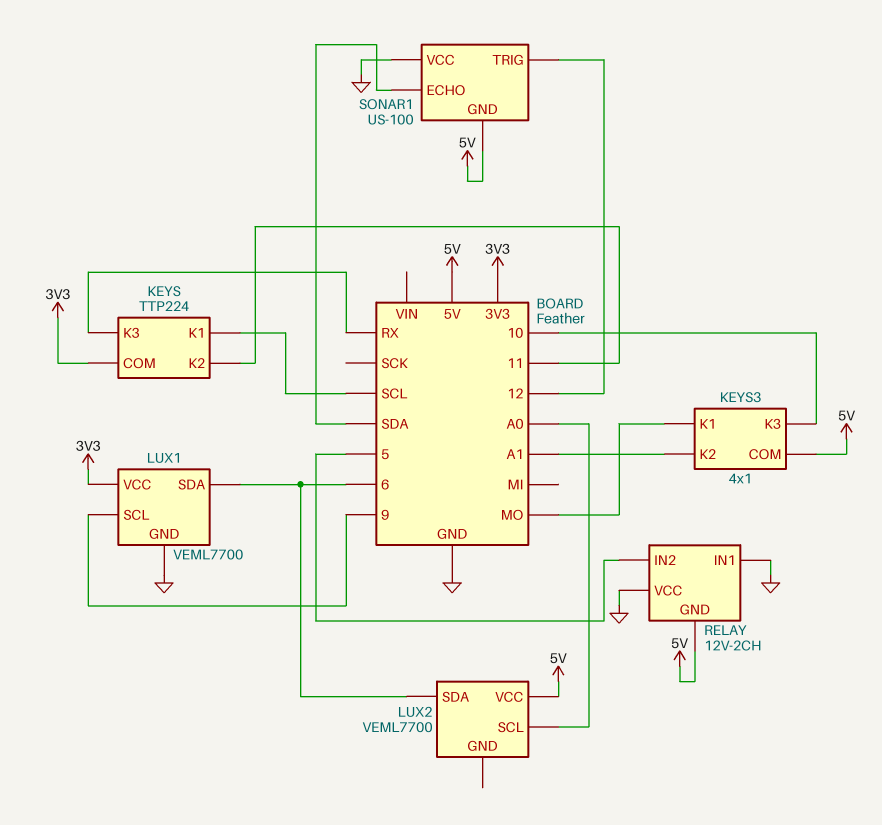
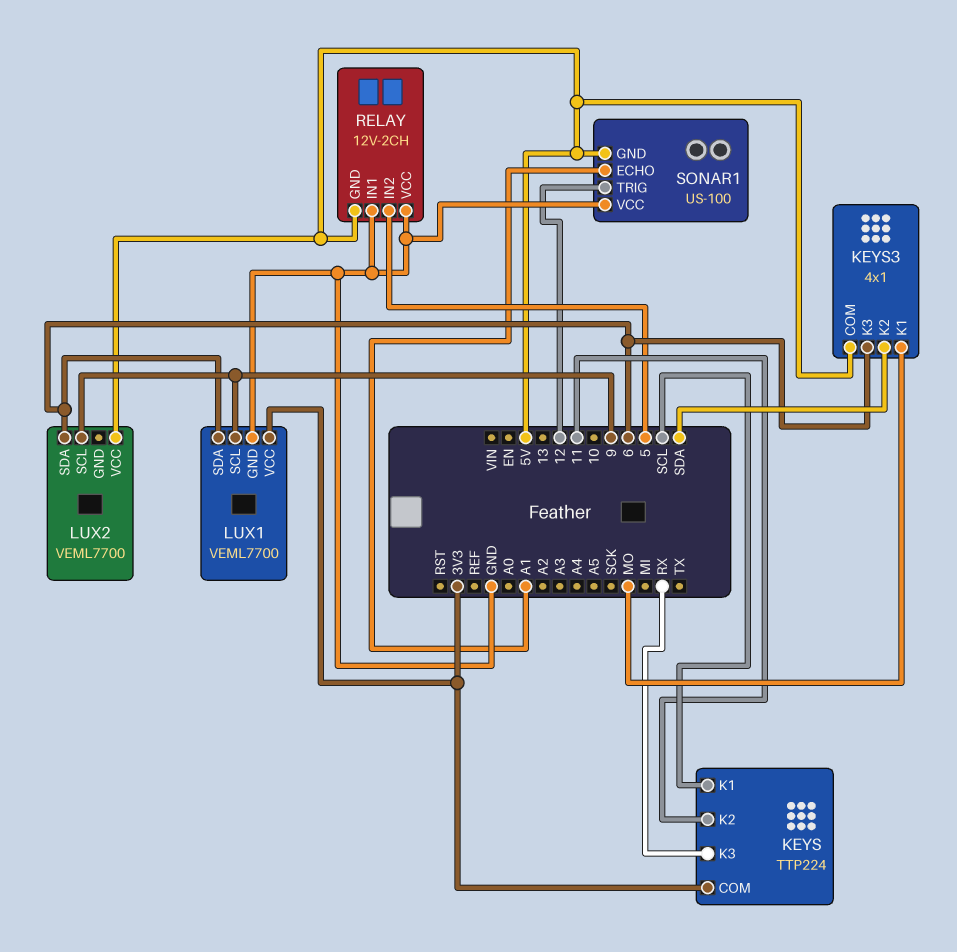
KEYS3 pin K2: A1 -> SDA
KEYS3 pin K3: 10 -> 6
LUX2 pin SCL: A0 -> 9
SONAR1 pin ECHO: SDA -> A1

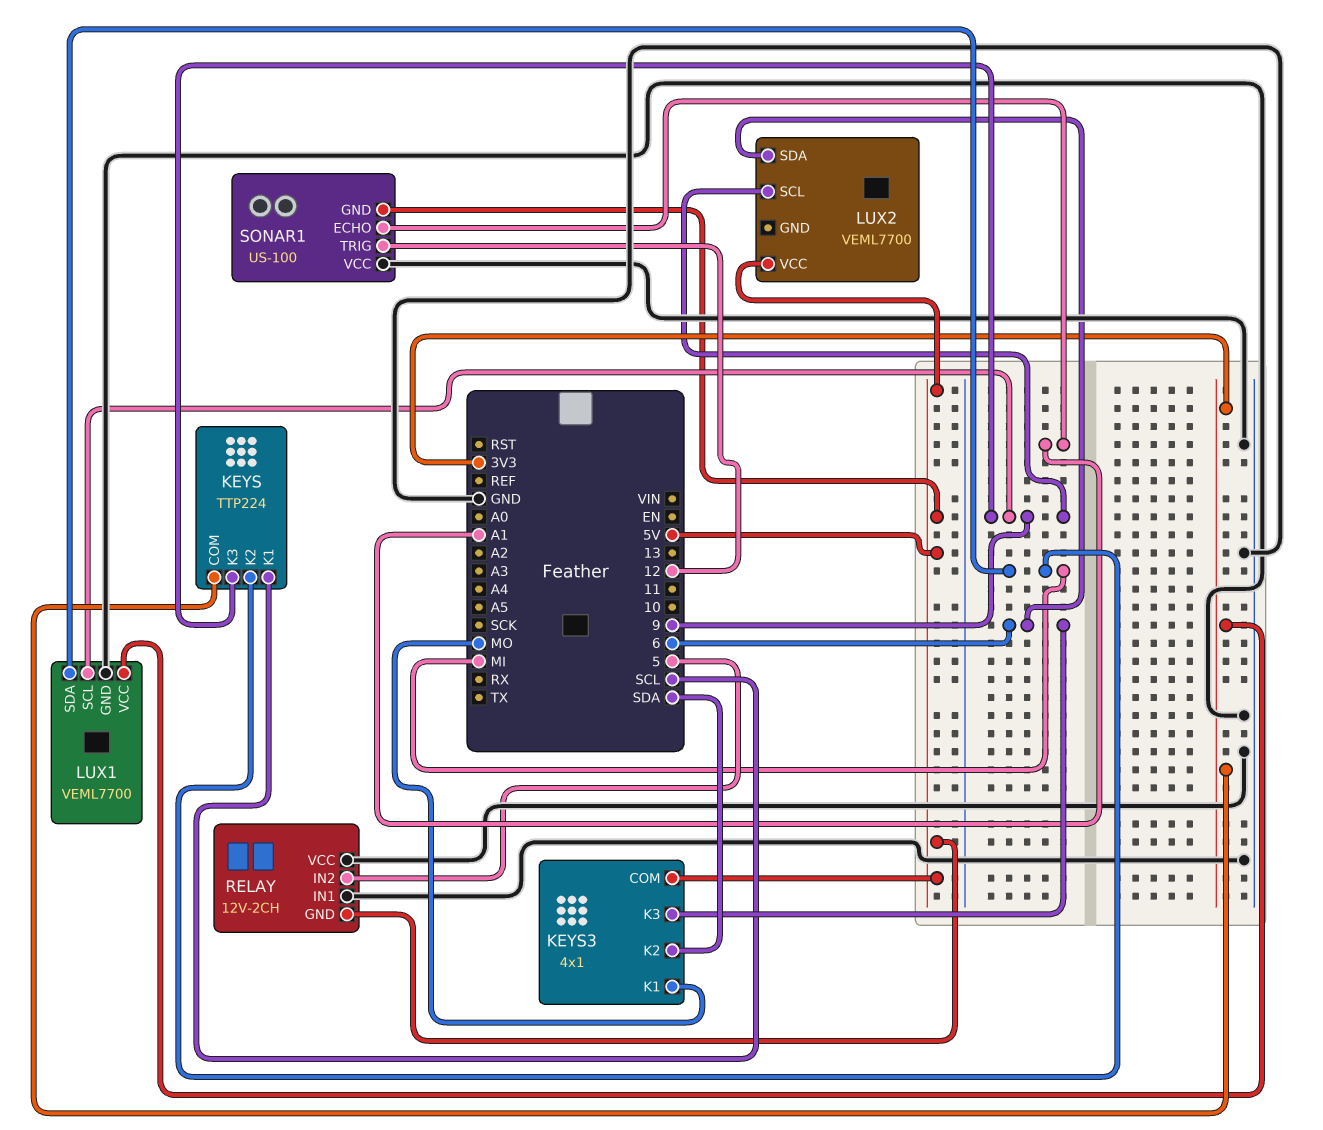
KEYS pin K2: 11 -> MI
KEYS pin K3: RX -> 9
LUX1 pin SDA: 6 -> MI

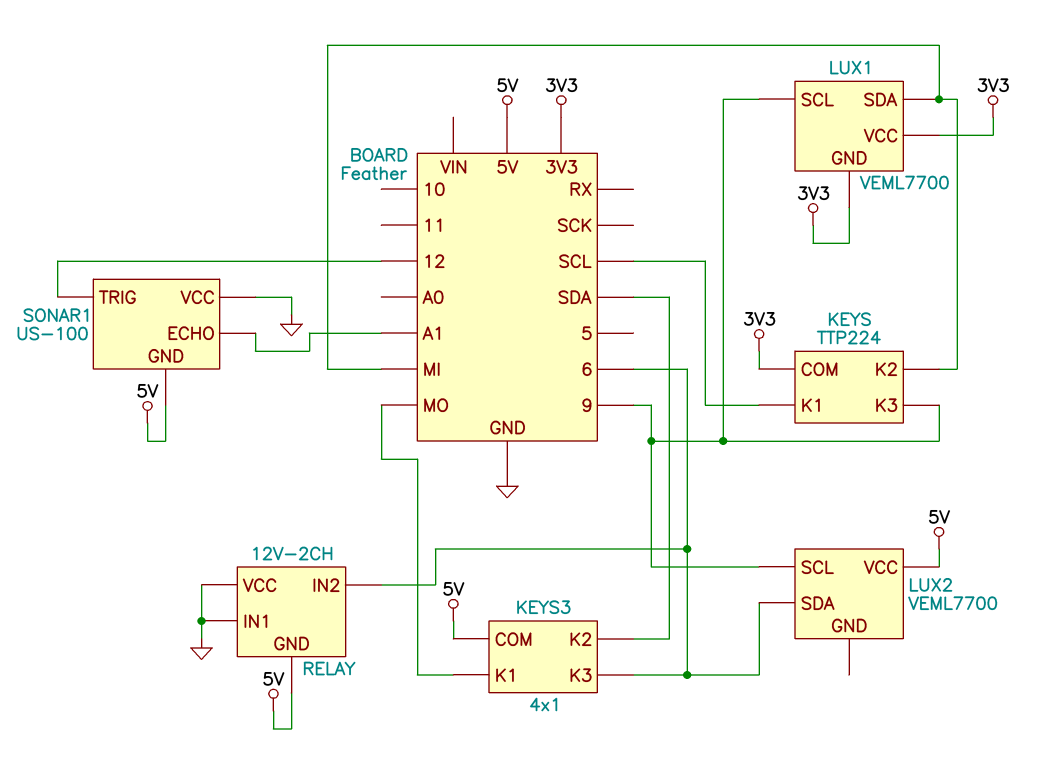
LUX1 pin GND: GND -> 3V3
RELAY pin IN2: 5 -> 6

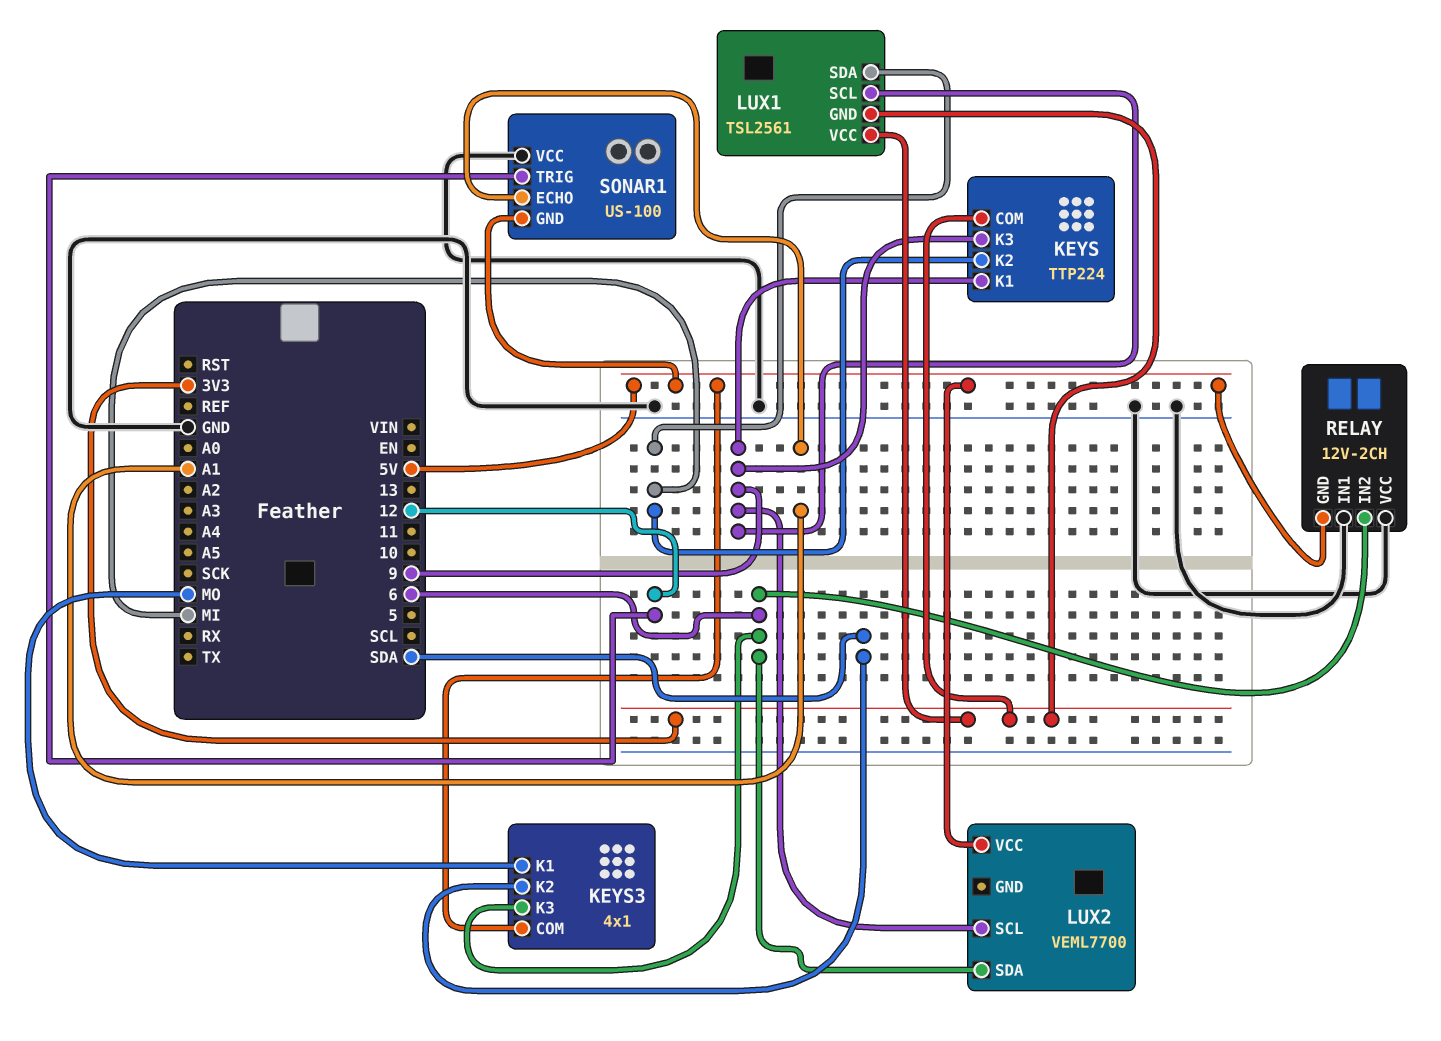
KEYS pin K1: SCL -> 9
LUX1: VEML7700 -> TSL2561

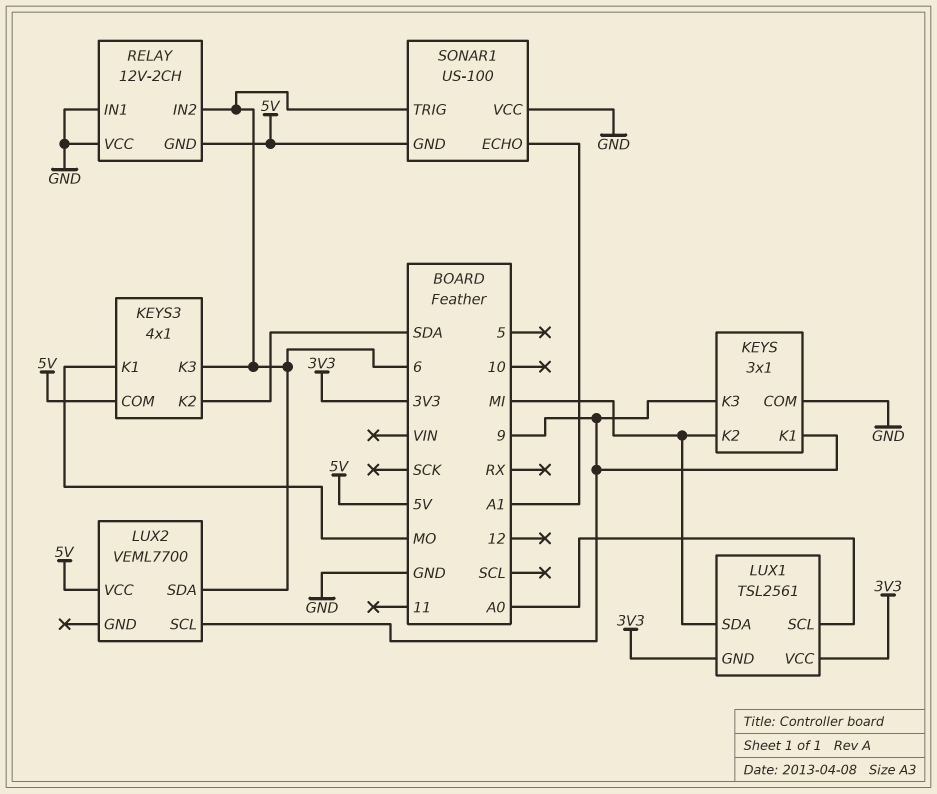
KEYS: TTP224 -> 3x1
KEYS pin COM: 3V3 -> GND
LUX1 pin SCL: 9 -> A0
SONAR1 pin TRIG: 12 -> 6

